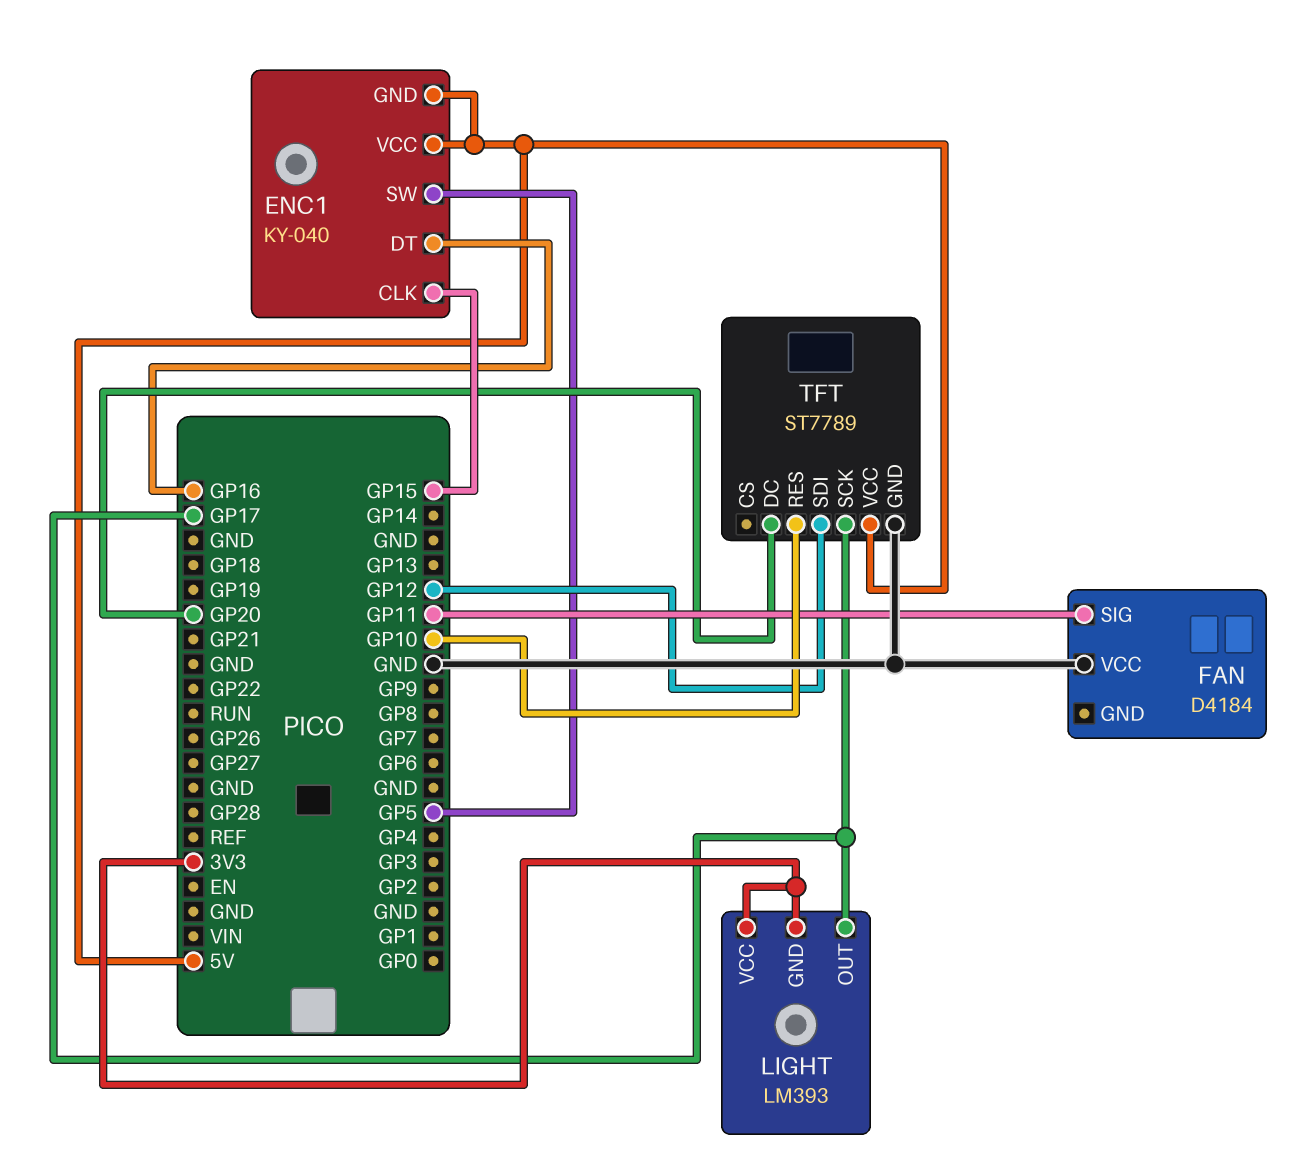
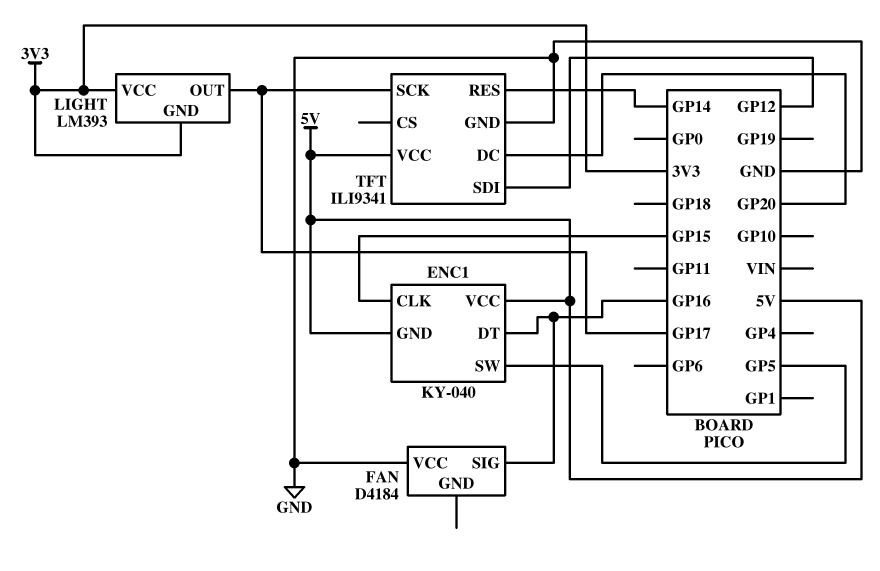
FAN pin SIG: GP11 -> GP16
TFT: ST7789 -> ILI9341
TFT pin RES: GP10 -> GP14

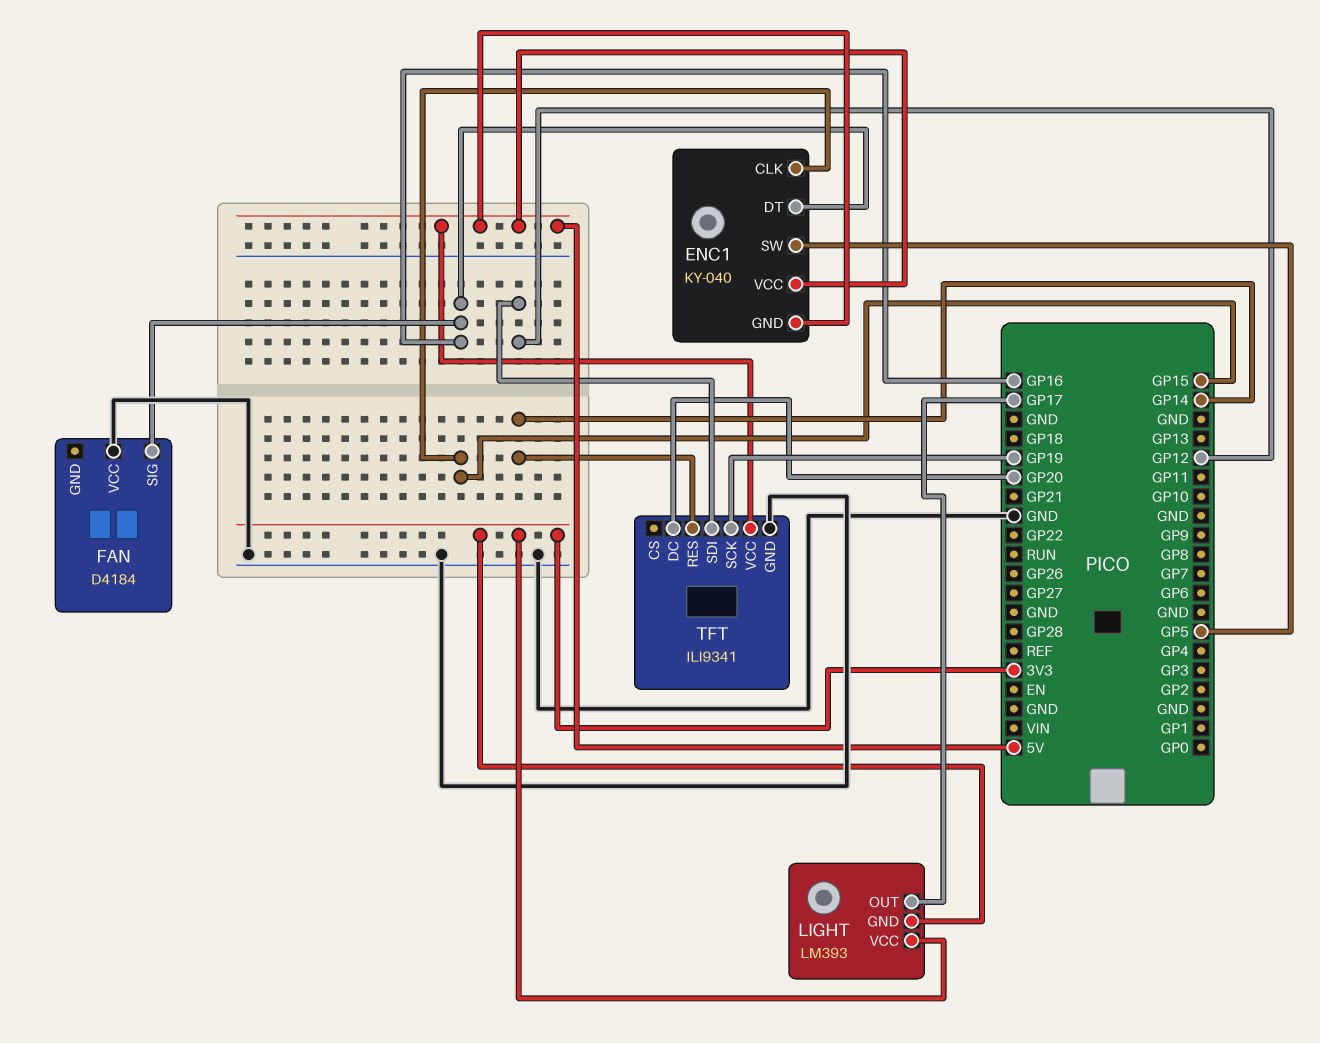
TFT pin SCK: GP17 -> GP19

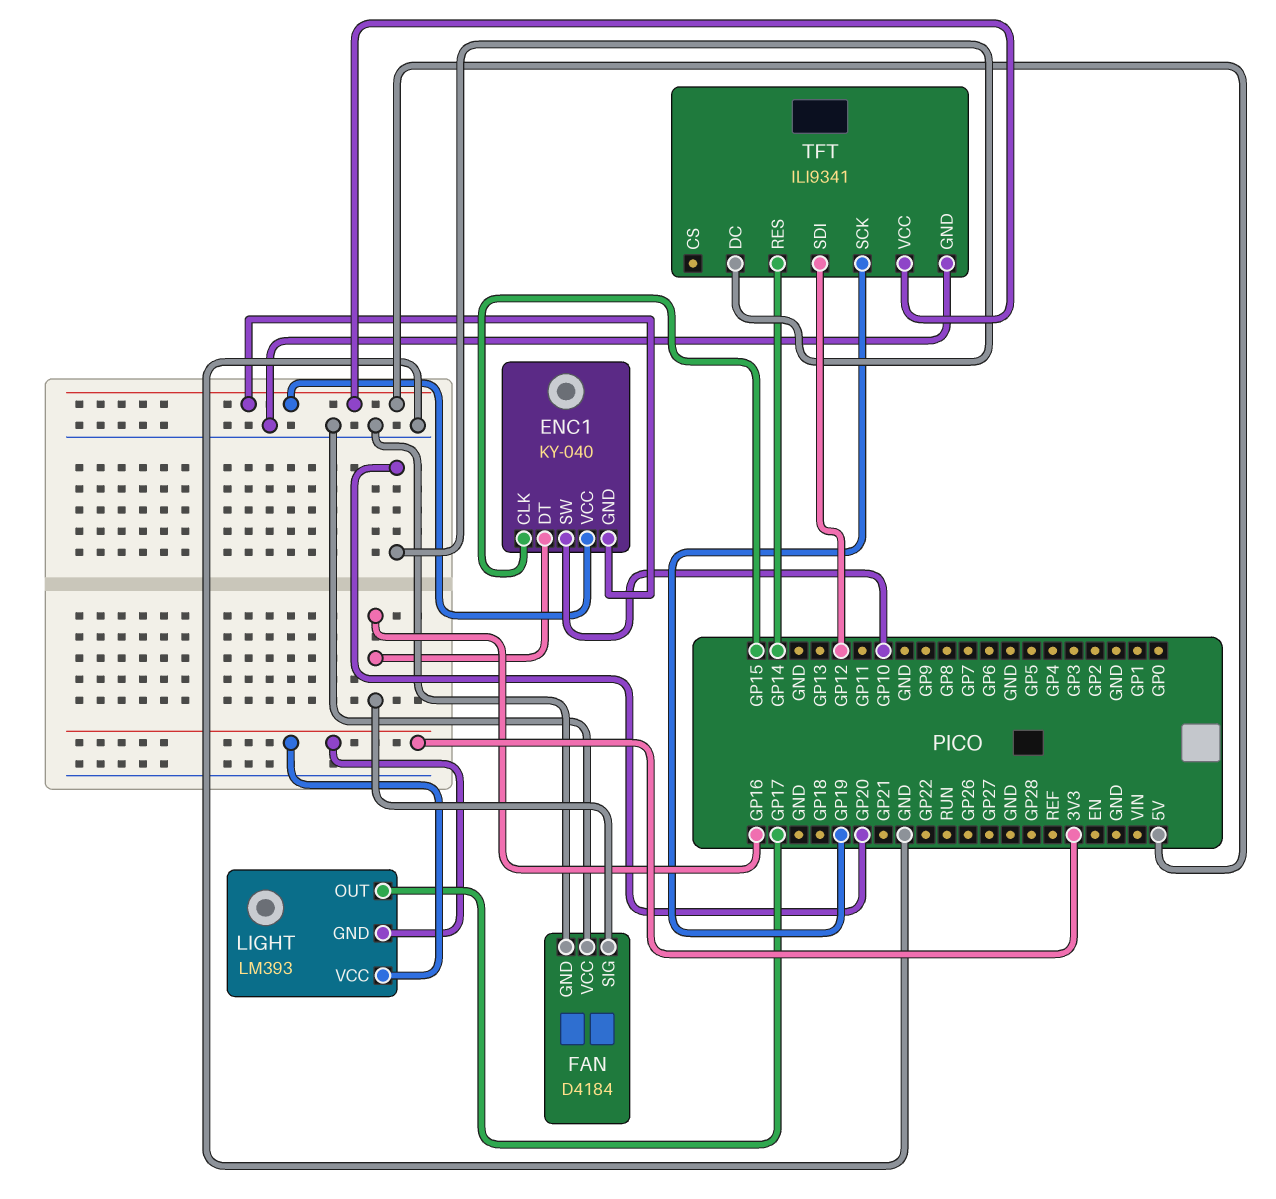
ENC1 pin SW: GP5 -> GP10
FAN pin GND: none -> GND

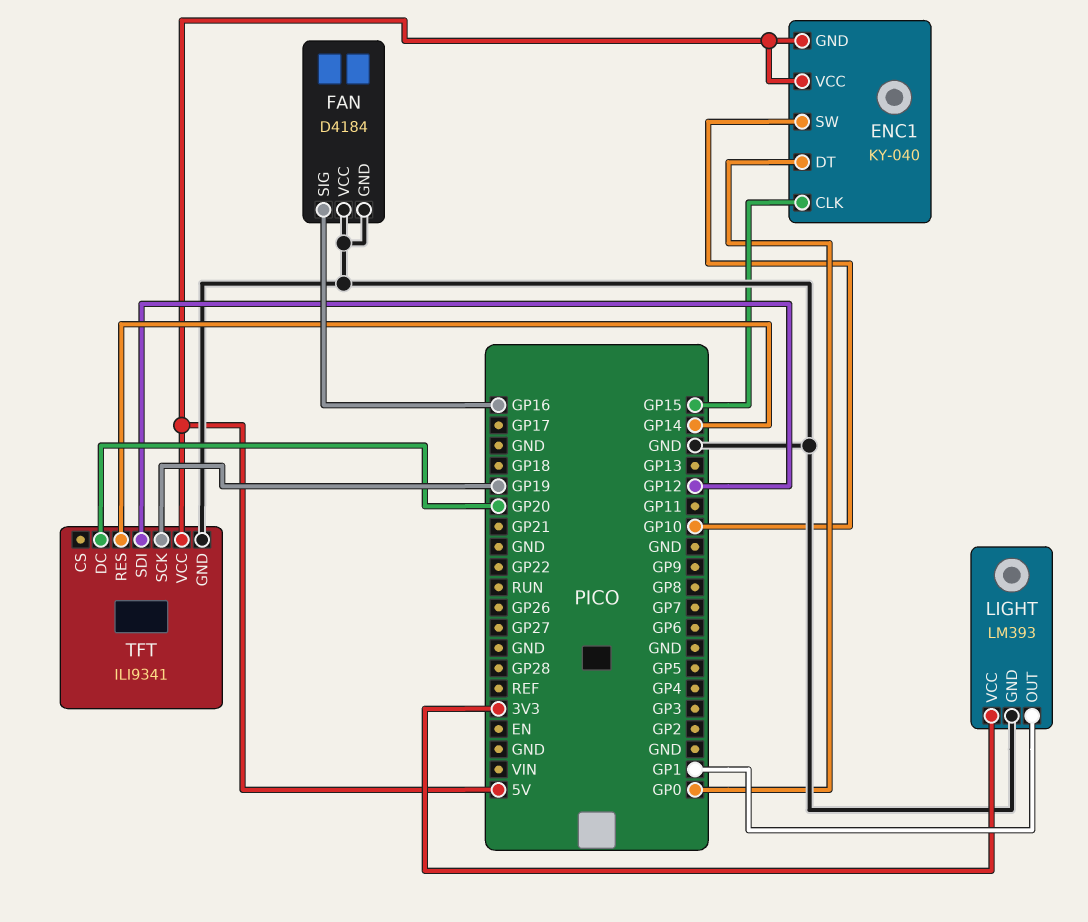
ENC1 pin DT: GP16 -> GP0
LIGHT pin GND: 3V3 -> GND
LIGHT pin OUT: GP17 -> GP1

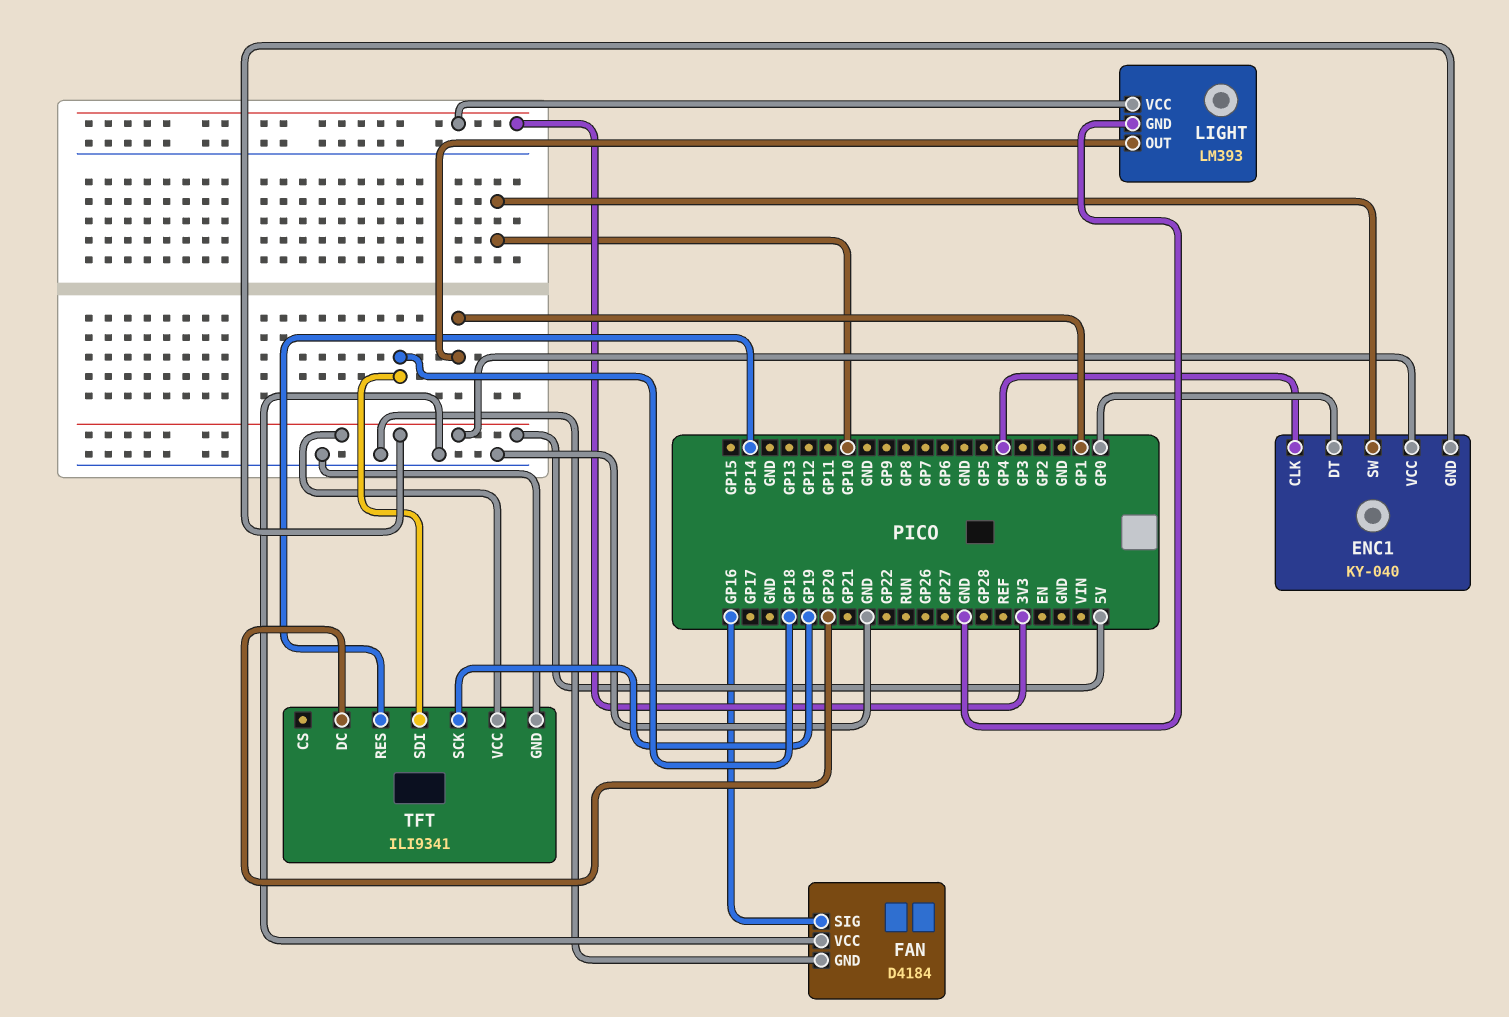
ENC1 pin CLK: GP15 -> GP4
TFT pin SDI: GP12 -> GP18

